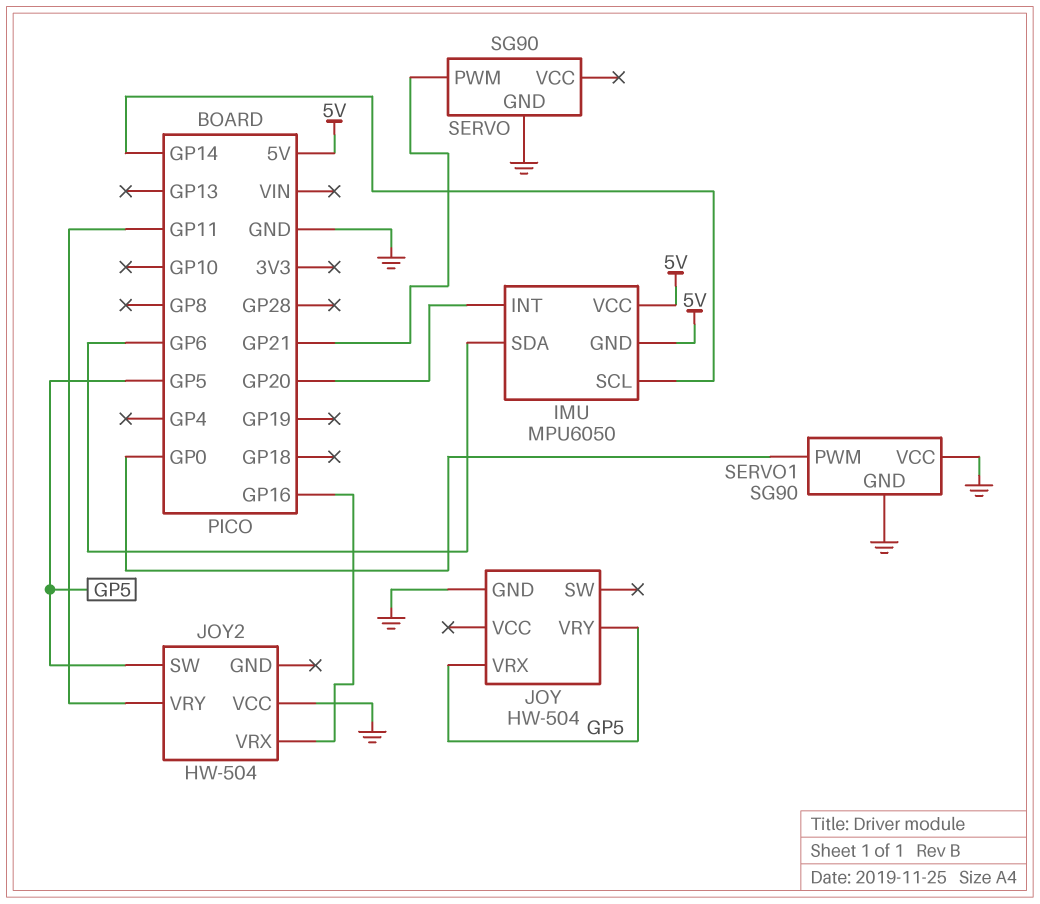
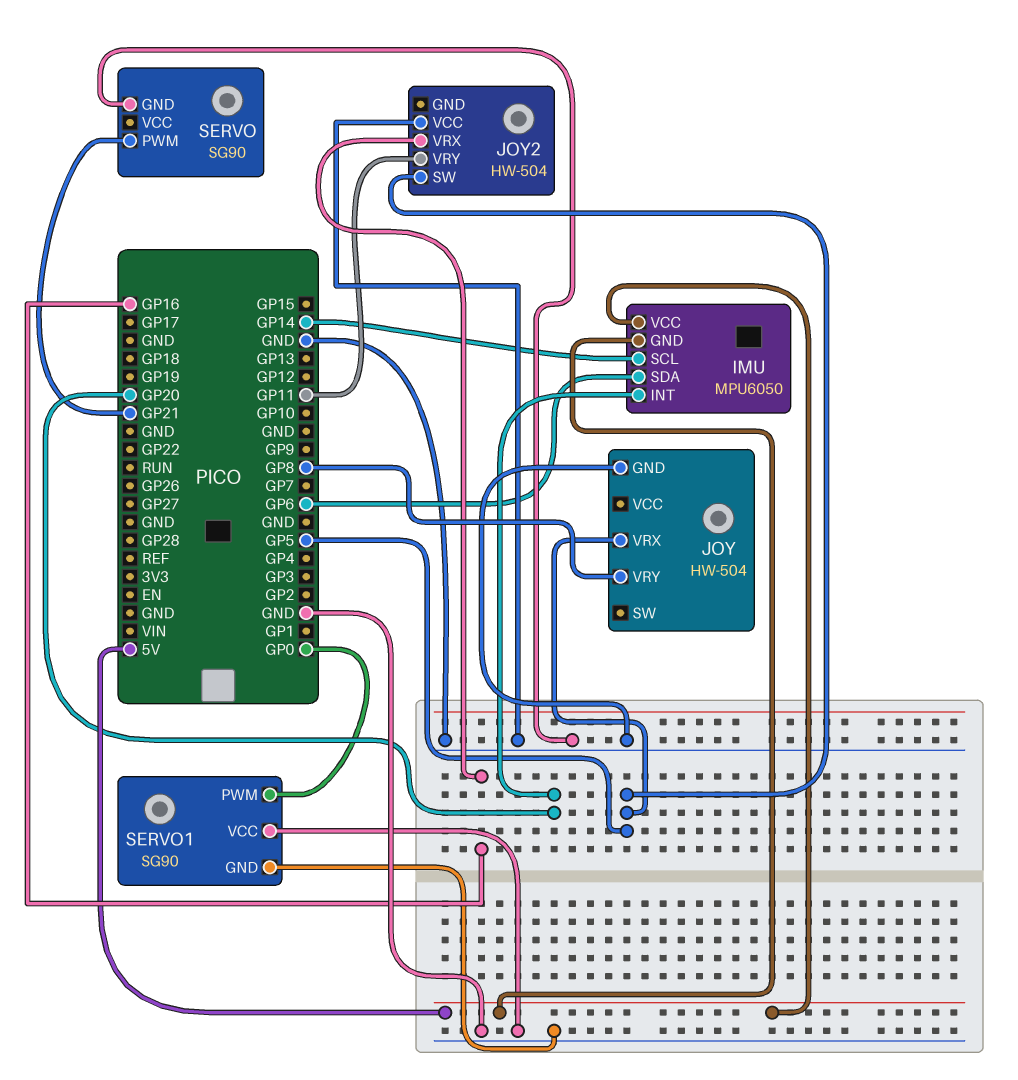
JOY pin VRY: GP5 -> GP8

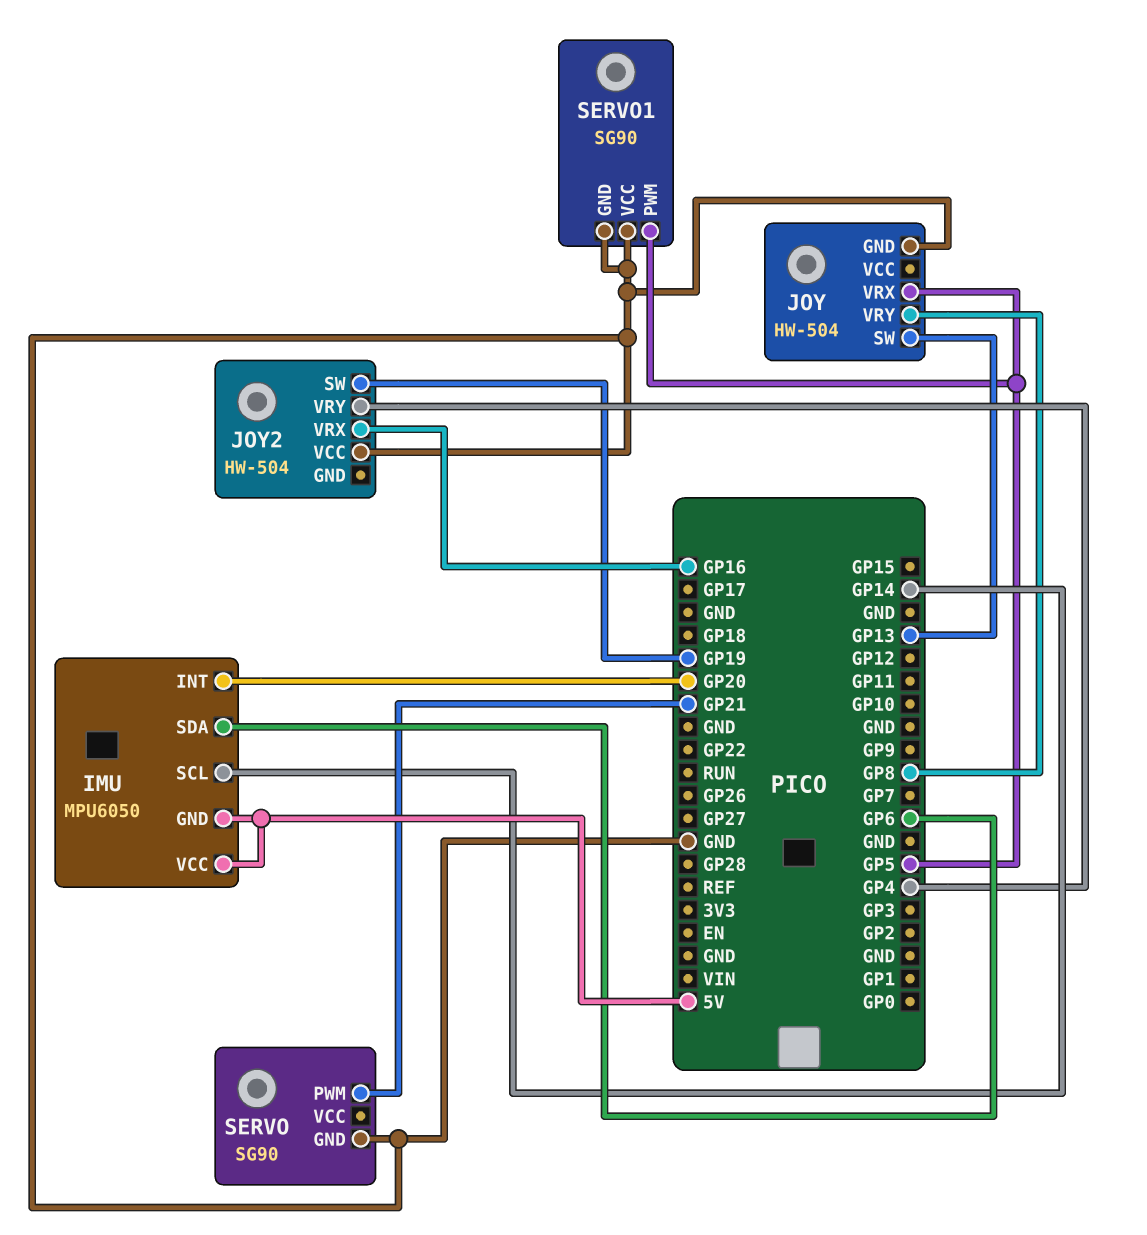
JOY pin SW: none -> GP13
JOY2 pin SW: GP5 -> GP19
JOY2 pin VRY: GP11 -> GP4
SERVO1 pin PWM: GP0 -> GP5

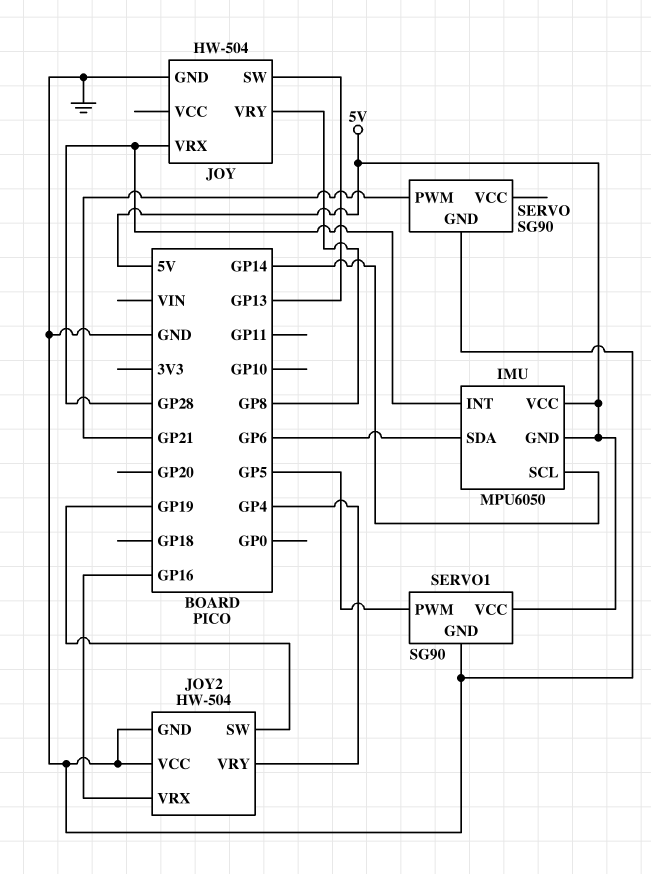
IMU pin INT: GP20 -> GP28
JOY pin VRX: GP5 -> GP28
JOY2 pin GND: none -> GND
SERVO1 pin VCC: GND -> 5V

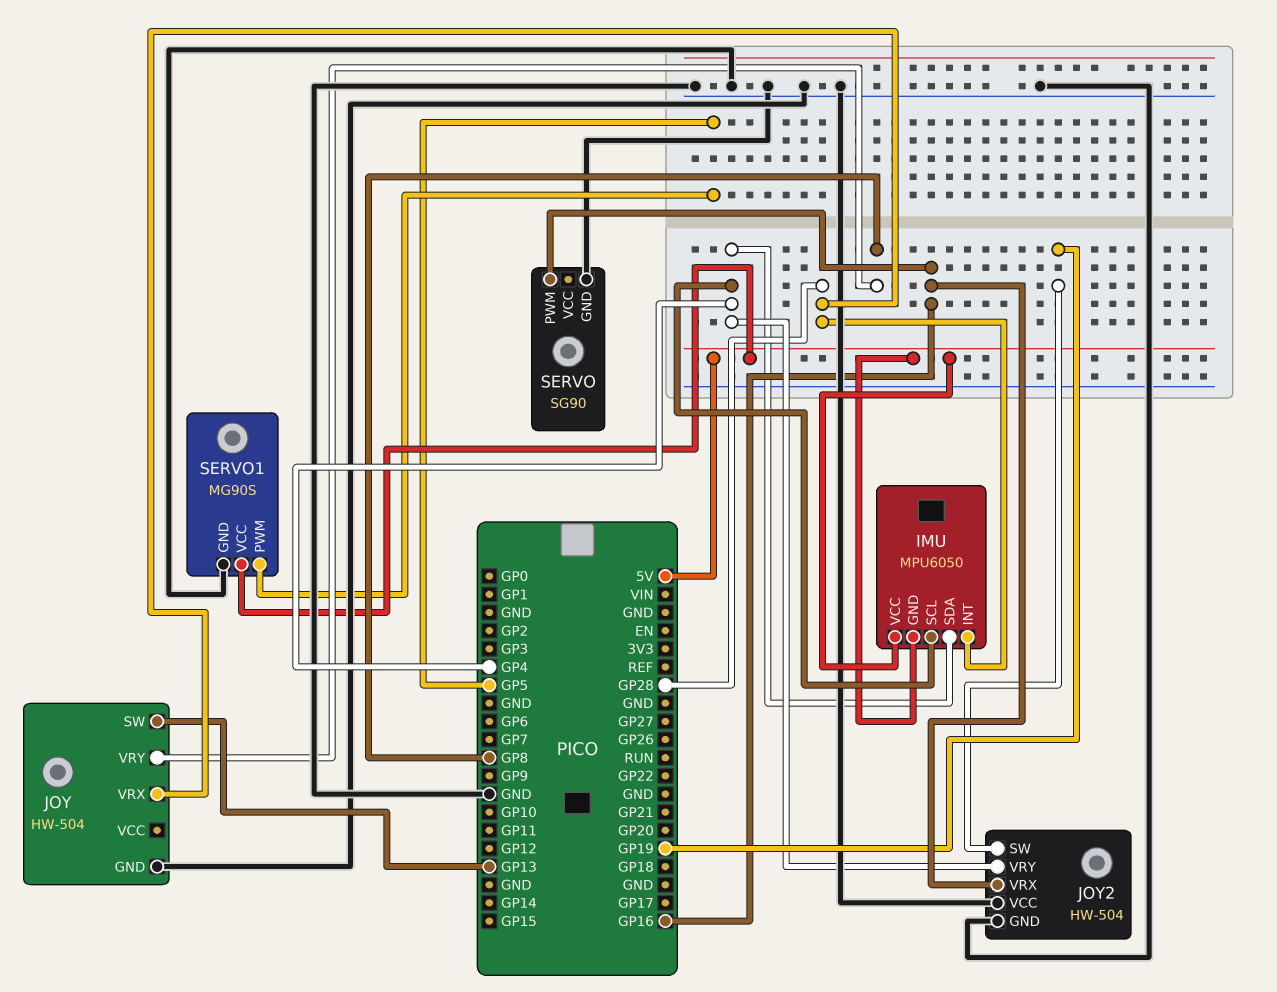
IMU pin SCL: GP14 -> GP4
IMU pin SDA: GP6 -> GP4
SERVO pin PWM: GP21 -> GP16
SERVO1: SG90 -> MG90S

